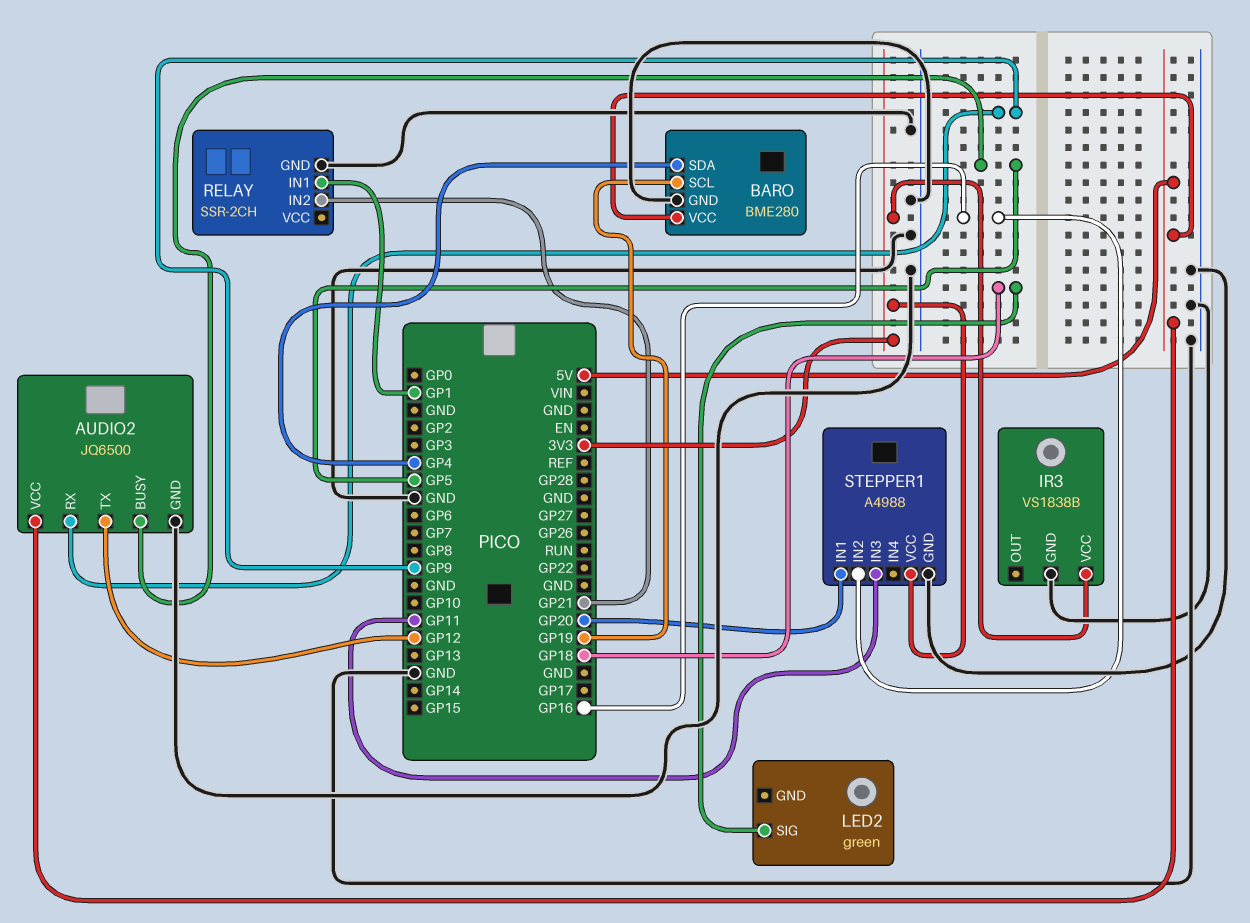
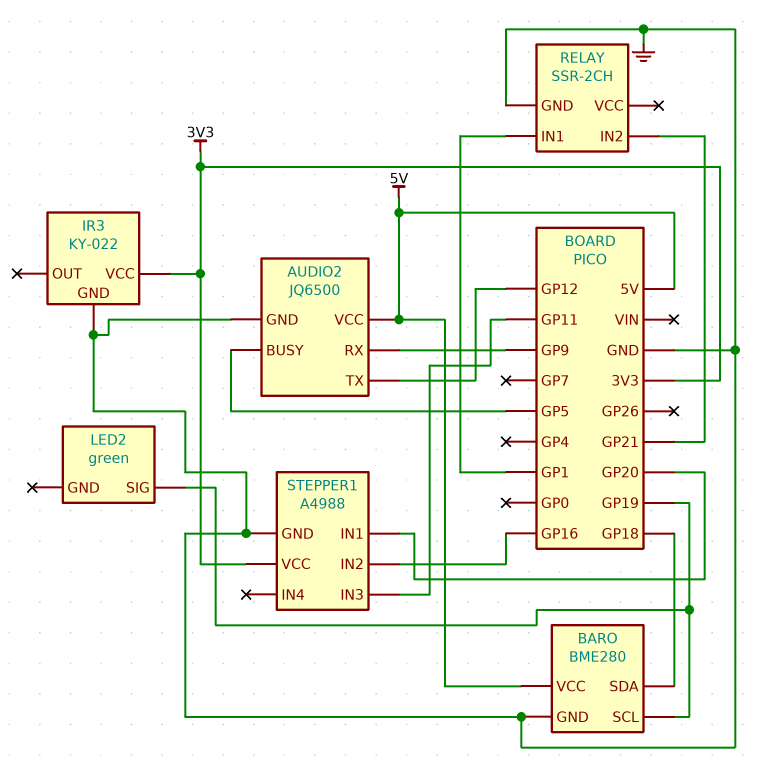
BARO pin SDA: GP4 -> GP18
IR3: VS1838B -> KY-022
LED2 pin SIG: GP18 -> GP19

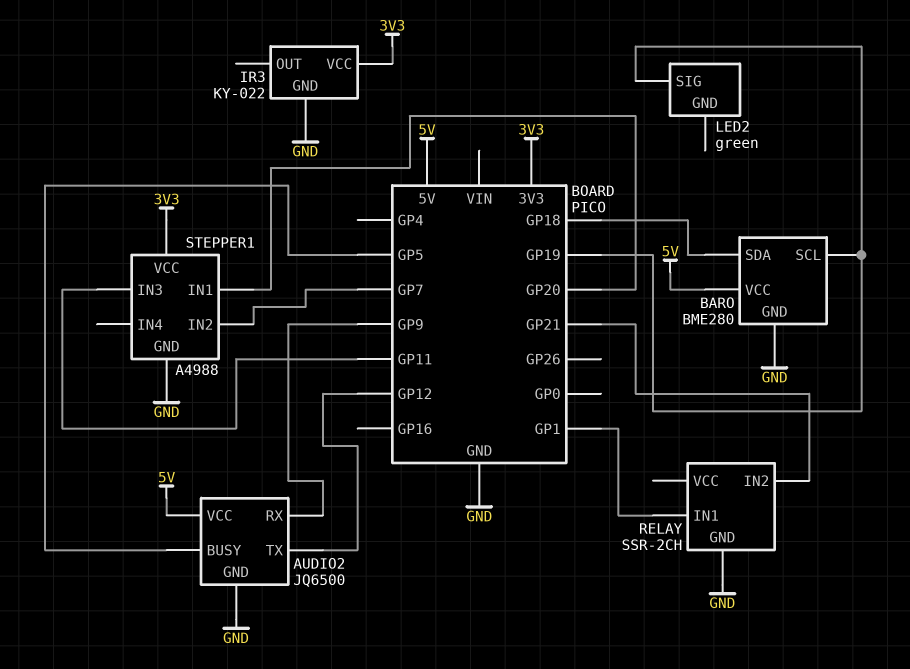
STEPPER1 pin IN2: GP16 -> GP7

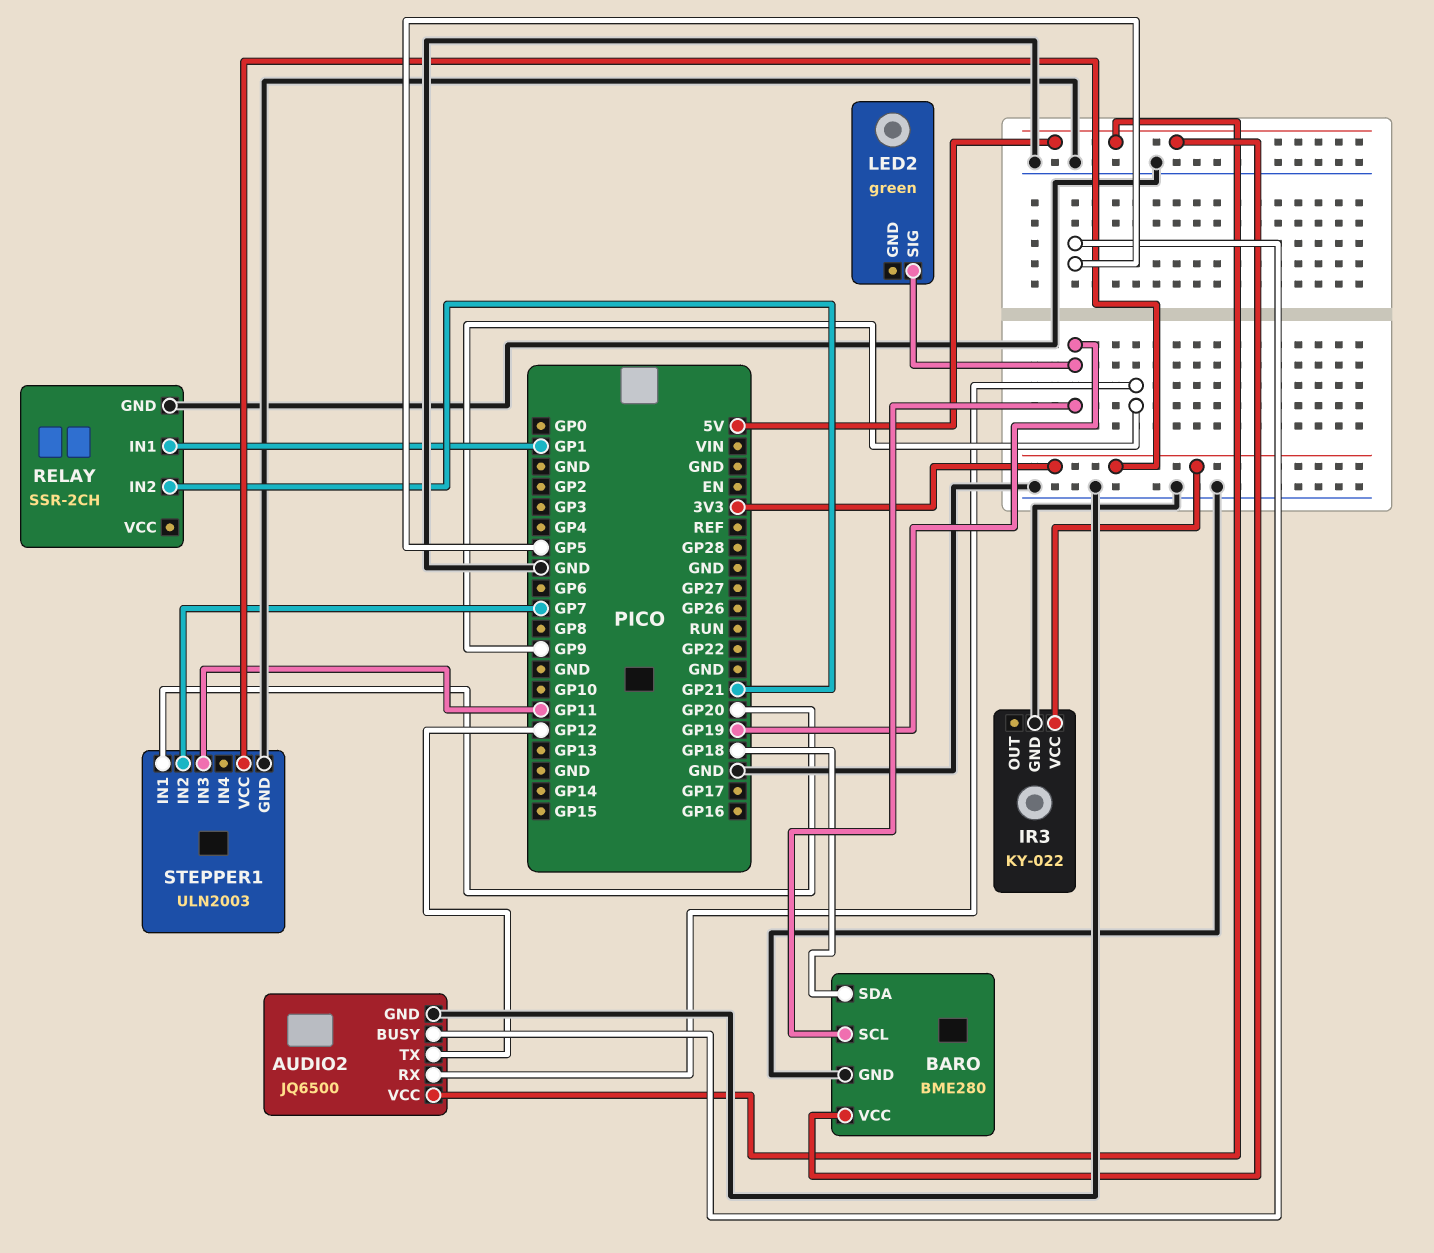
STEPPER1: A4988 -> ULN2003

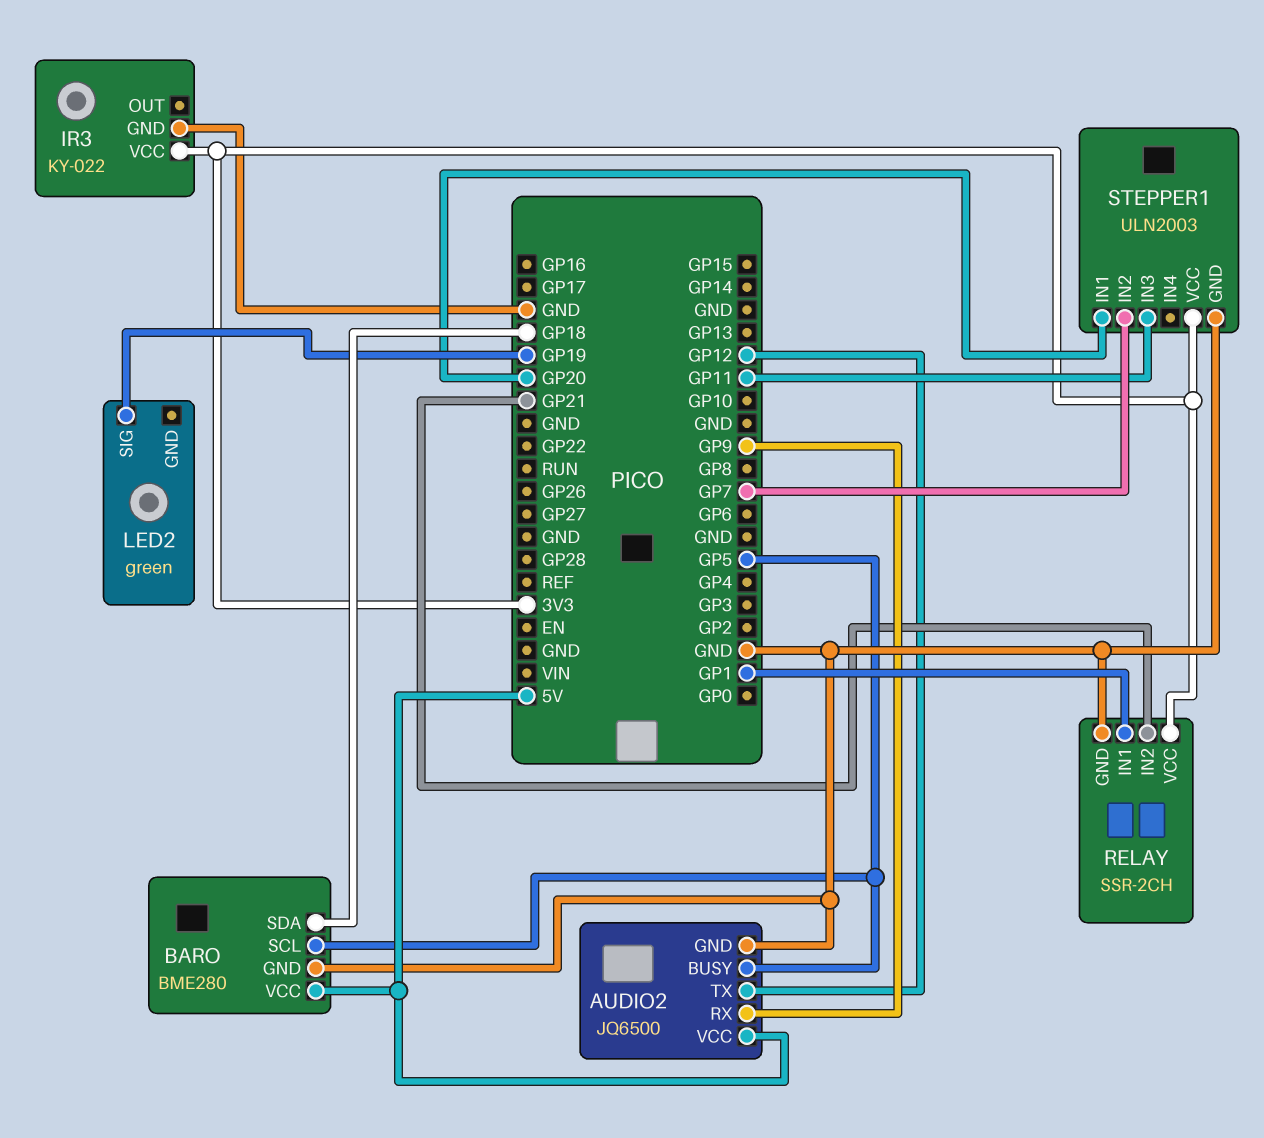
BARO pin SCL: GP19 -> GP5
RELAY pin VCC: none -> 3V3

